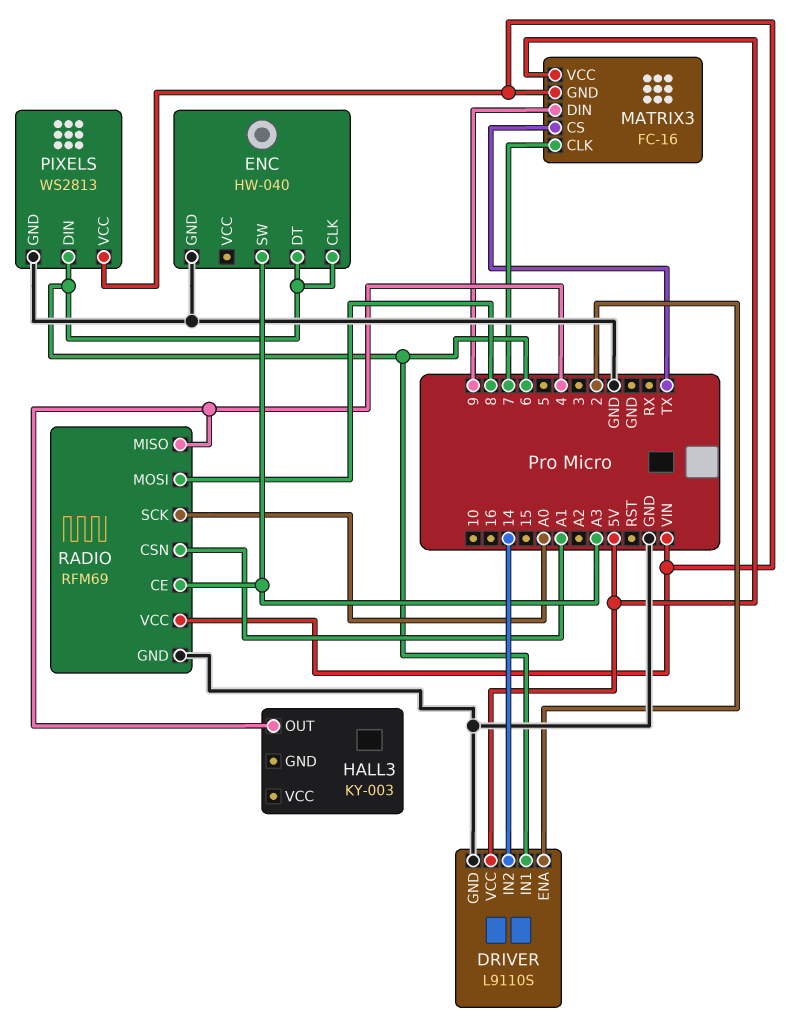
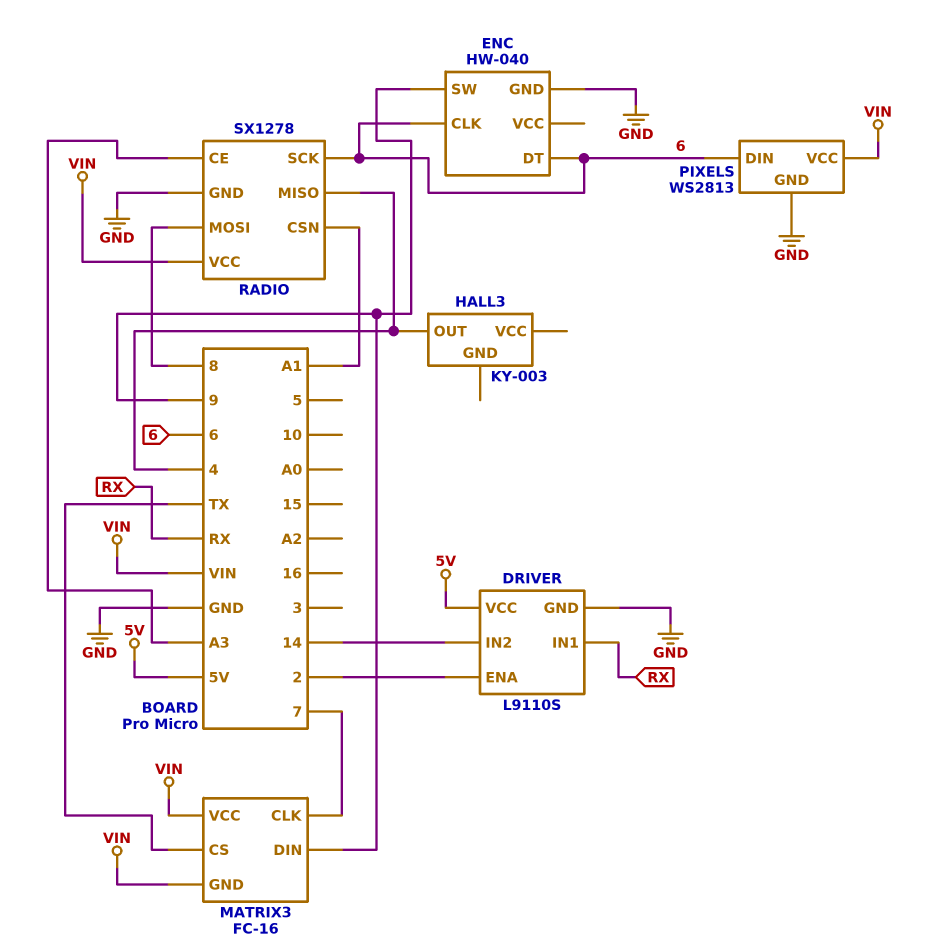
DRIVER pin IN1: 6 -> RX
ENC pin SW: A3 -> 9
MATRIX3 pin VCC: 5V -> VIN
RADIO: RFM69 -> SX1278
RADIO pin SCK: A0 -> 6

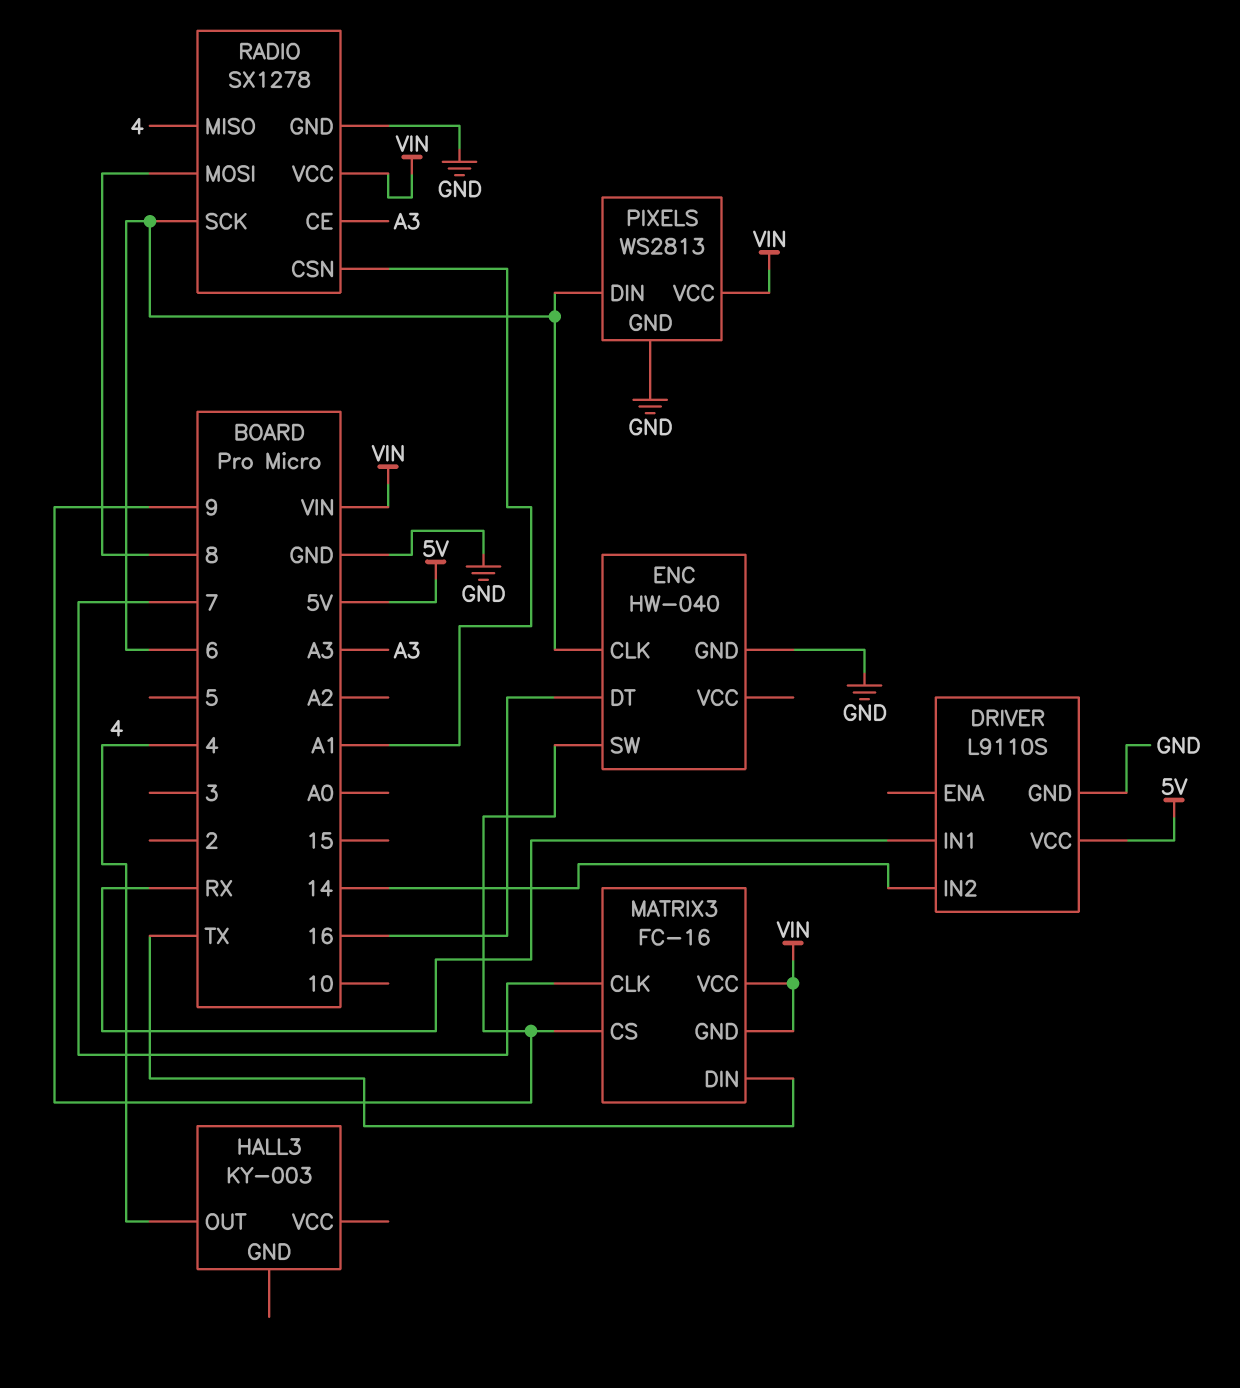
DRIVER pin ENA: 2 -> none
ENC pin DT: 6 -> 16
MATRIX3 pin CS: TX -> 9
MATRIX3 pin DIN: 9 -> TX

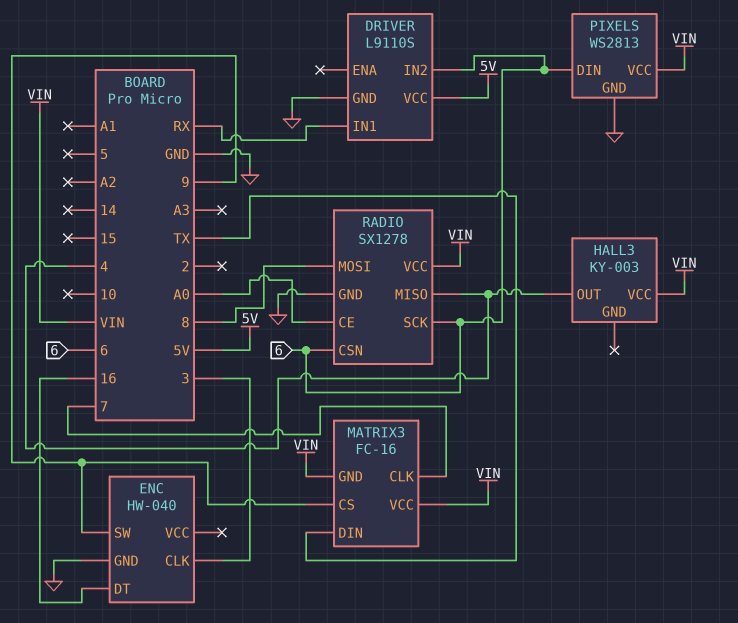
DRIVER pin IN2: 14 -> 6
ENC pin CLK: 6 -> 3
HALL3 pin VCC: none -> VIN
RADIO pin CE: A3 -> A0
RADIO pin CSN: A1 -> 6

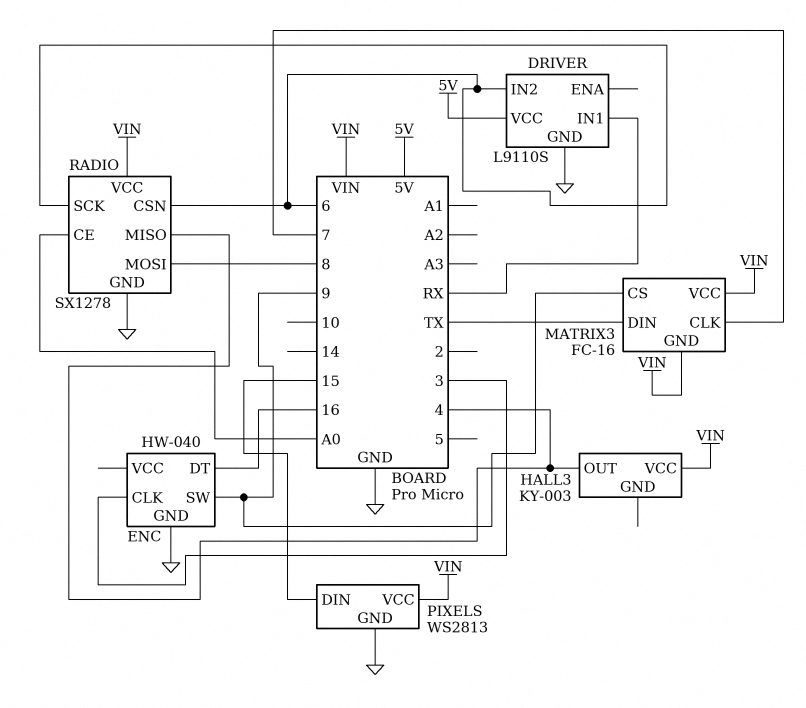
PIXELS pin DIN: 6 -> 15

